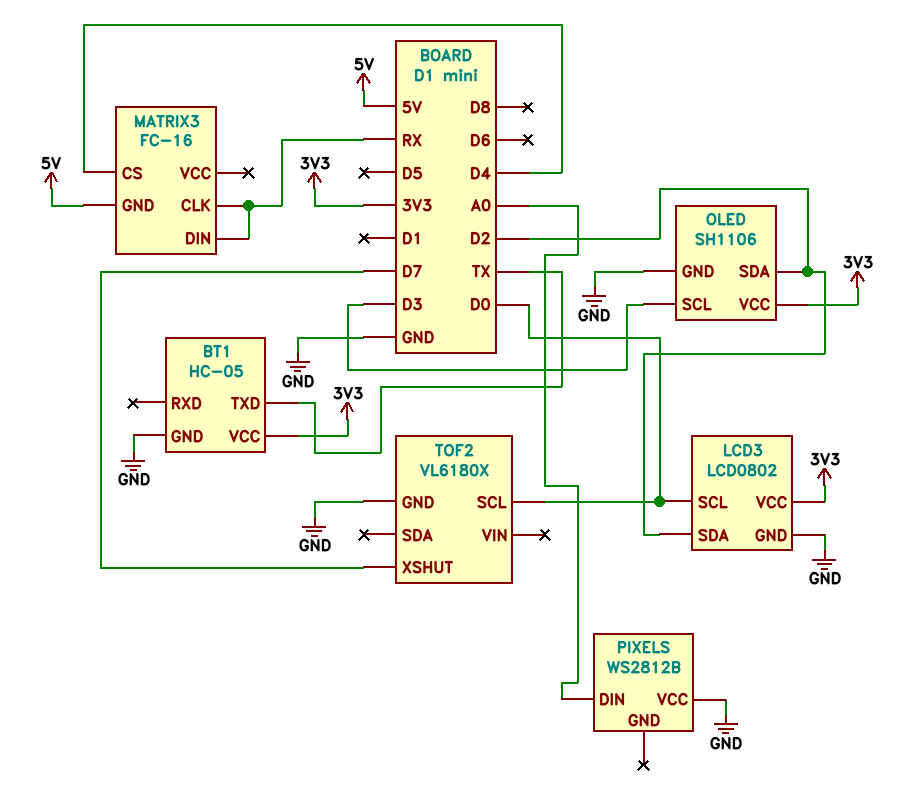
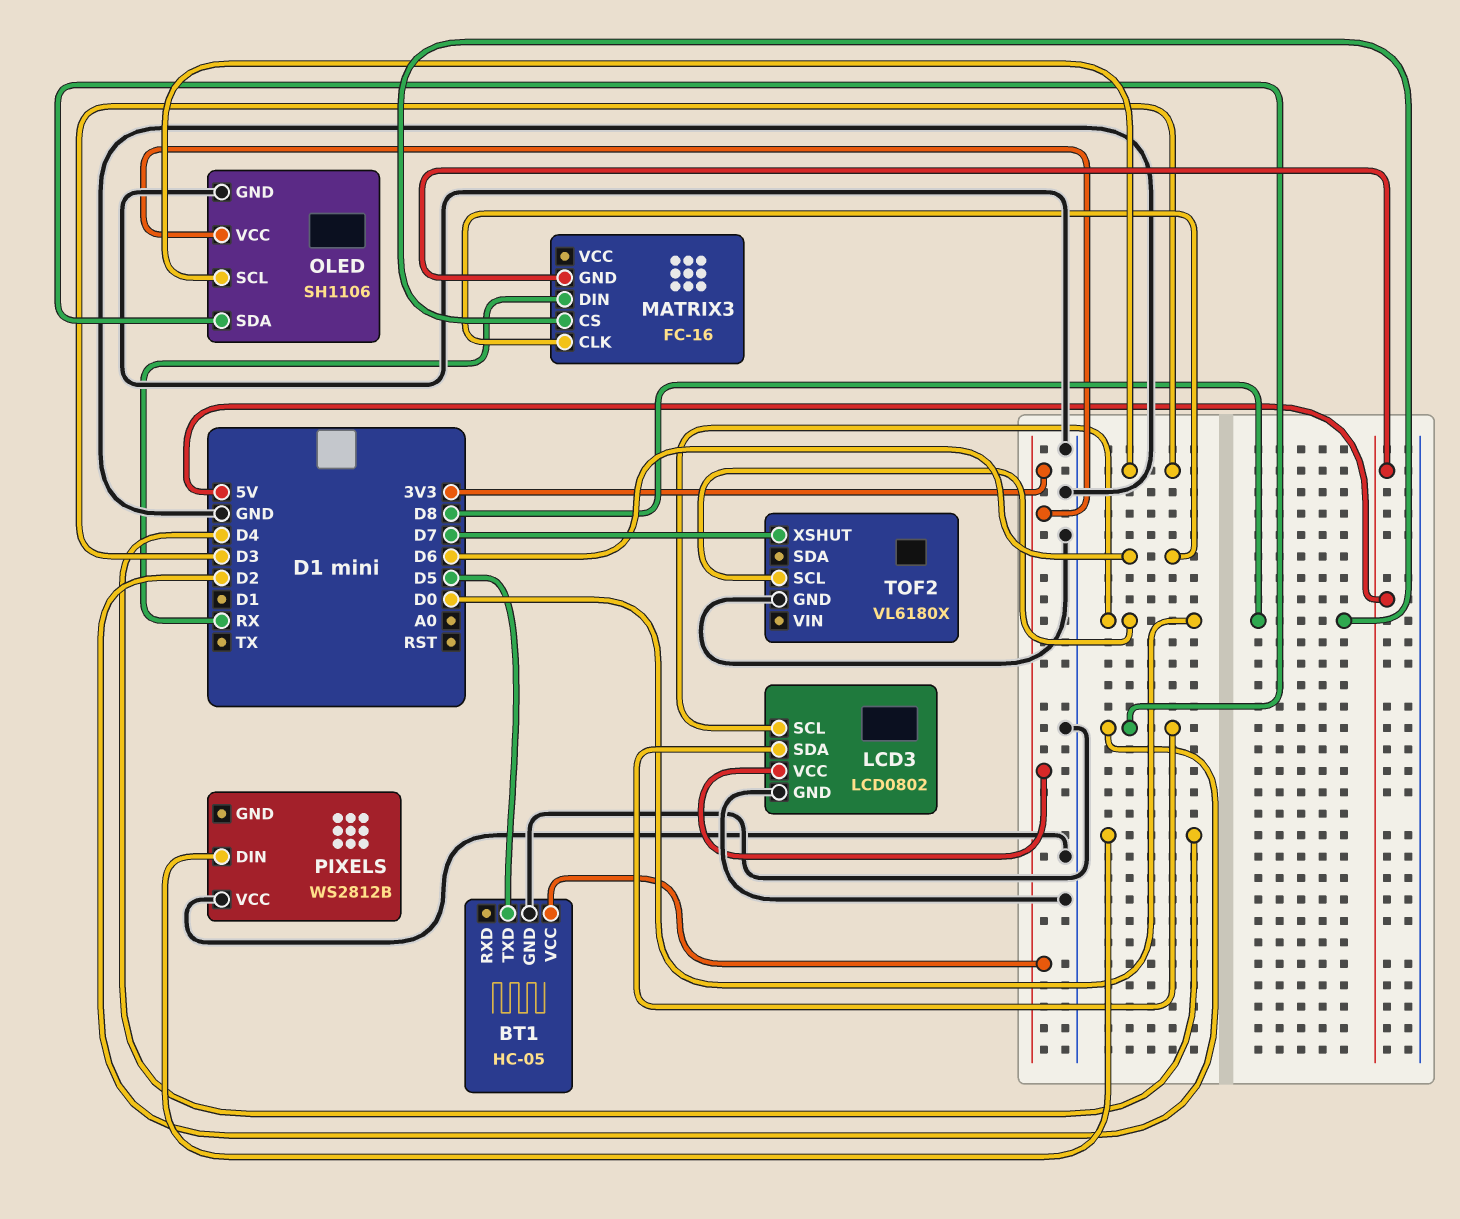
BT1 pin TXD: TX -> D5
MATRIX3 pin CLK: RX -> D6
MATRIX3 pin CS: D4 -> D8
PIXELS pin DIN: A0 -> D4

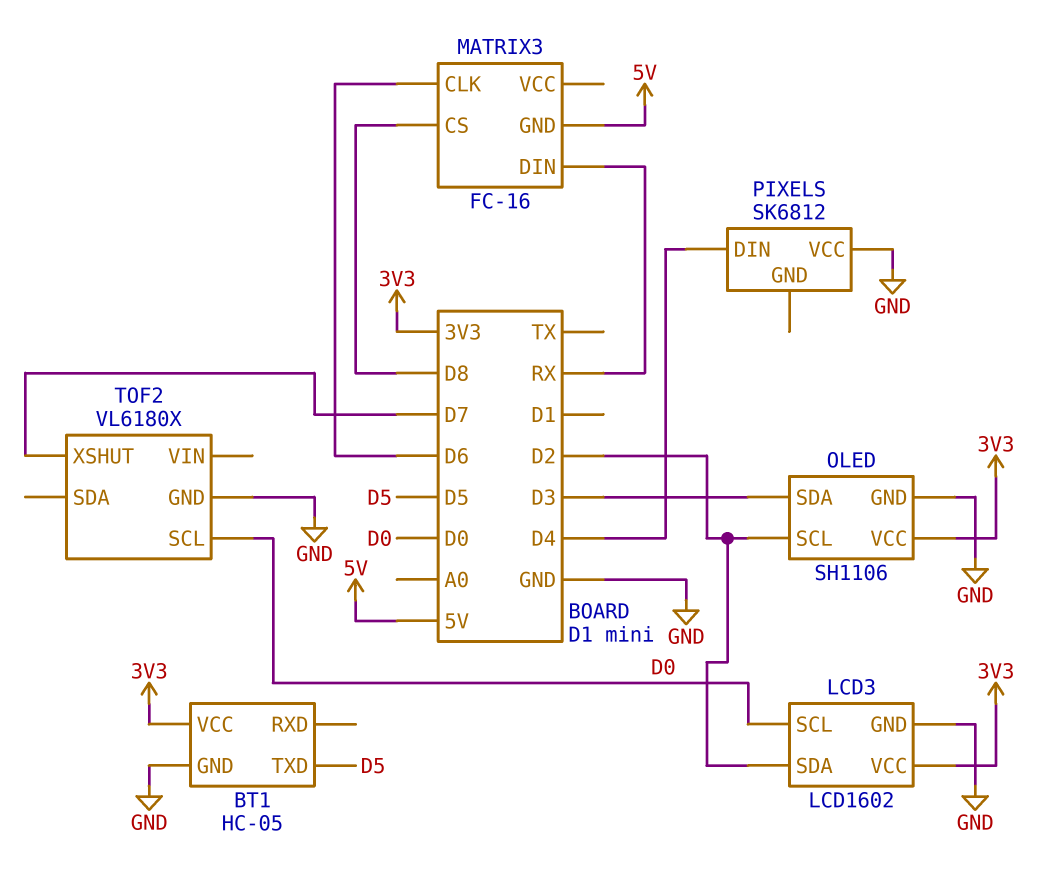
LCD3: LCD0802 -> LCD1602
OLED pin SCL: D3 -> D2
OLED pin SDA: D2 -> D3
PIXELS: WS2812B -> SK6812

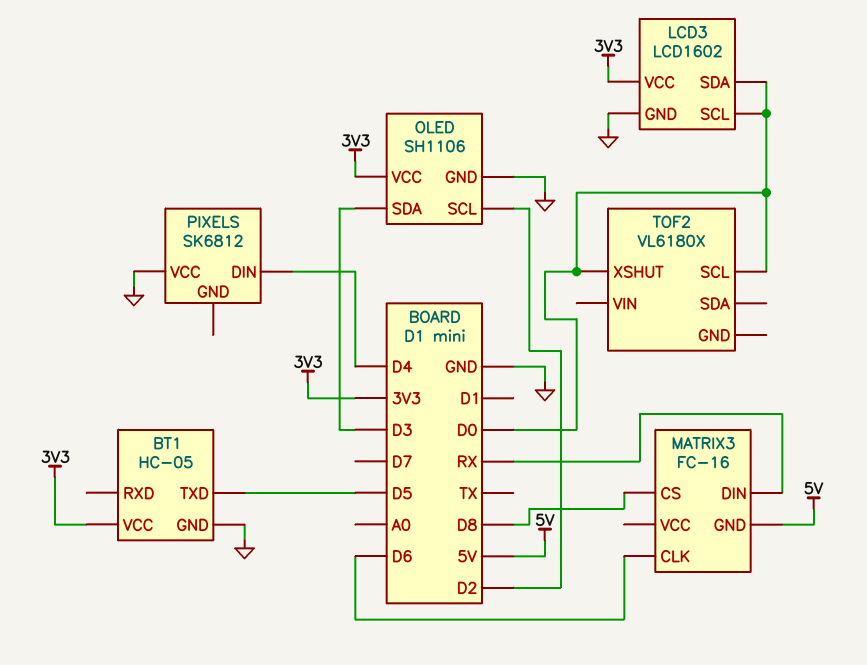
LCD3 pin SDA: D2 -> D0
TOF2 pin GND: GND -> none
TOF2 pin XSHUT: D7 -> D0

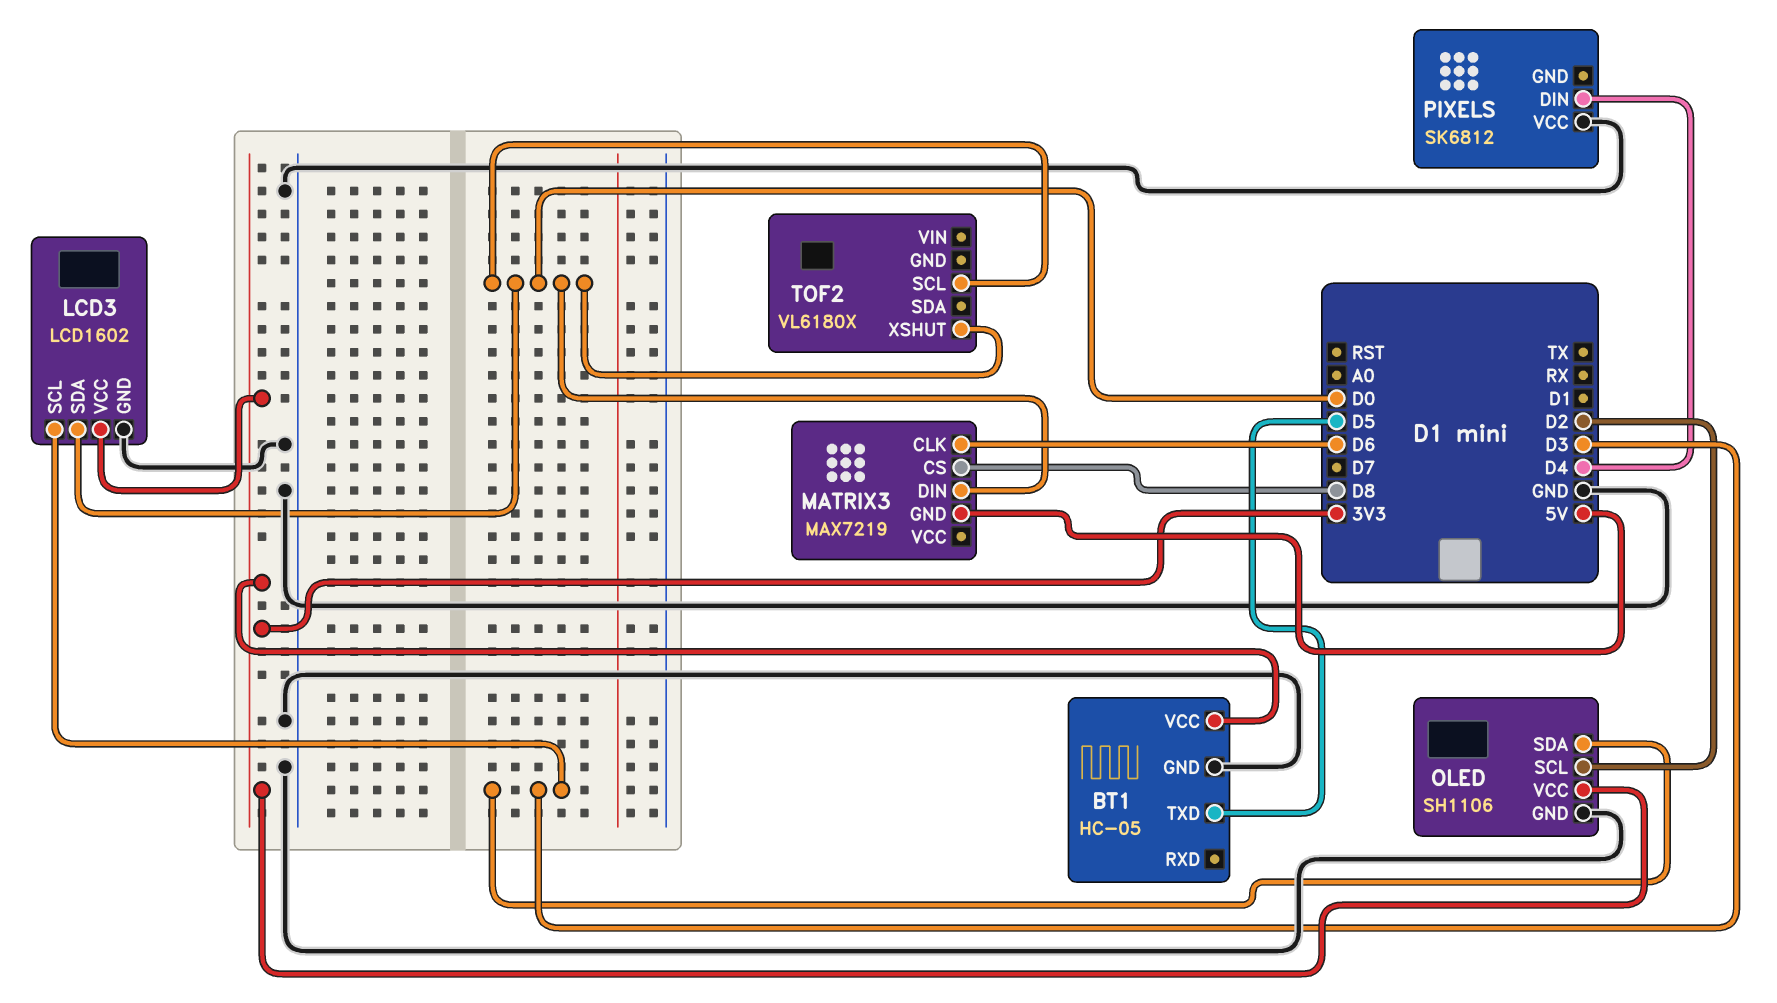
LCD3 pin SCL: D0 -> D3
MATRIX3: FC-16 -> MAX7219
MATRIX3 pin DIN: RX -> D0

